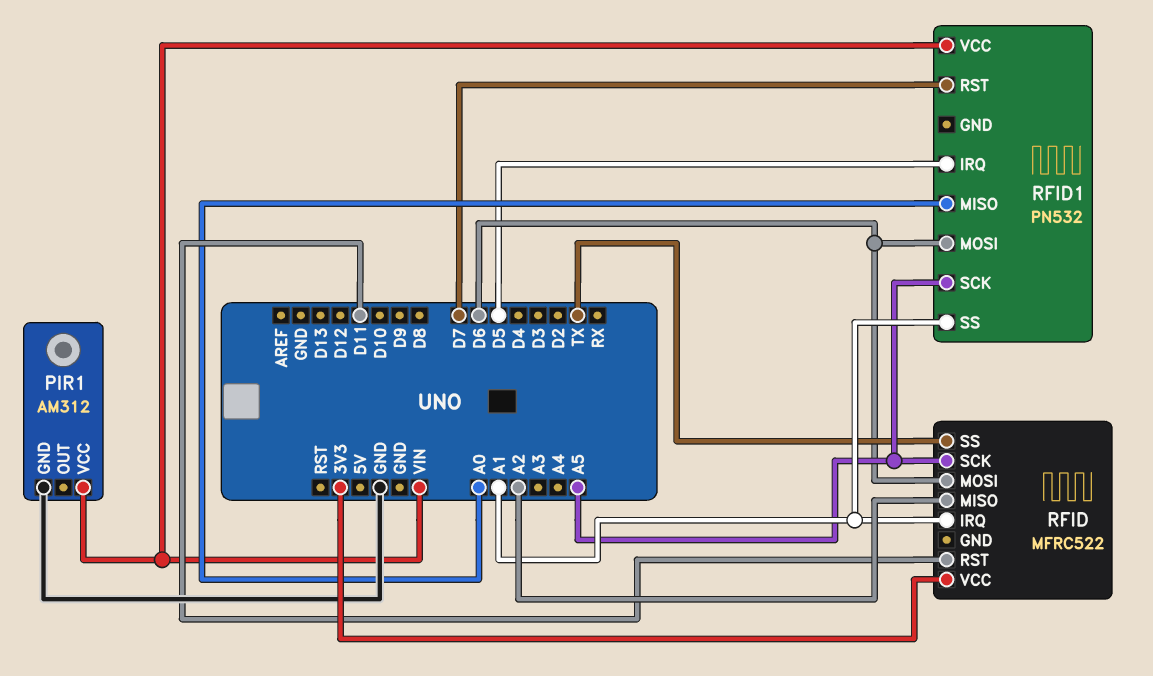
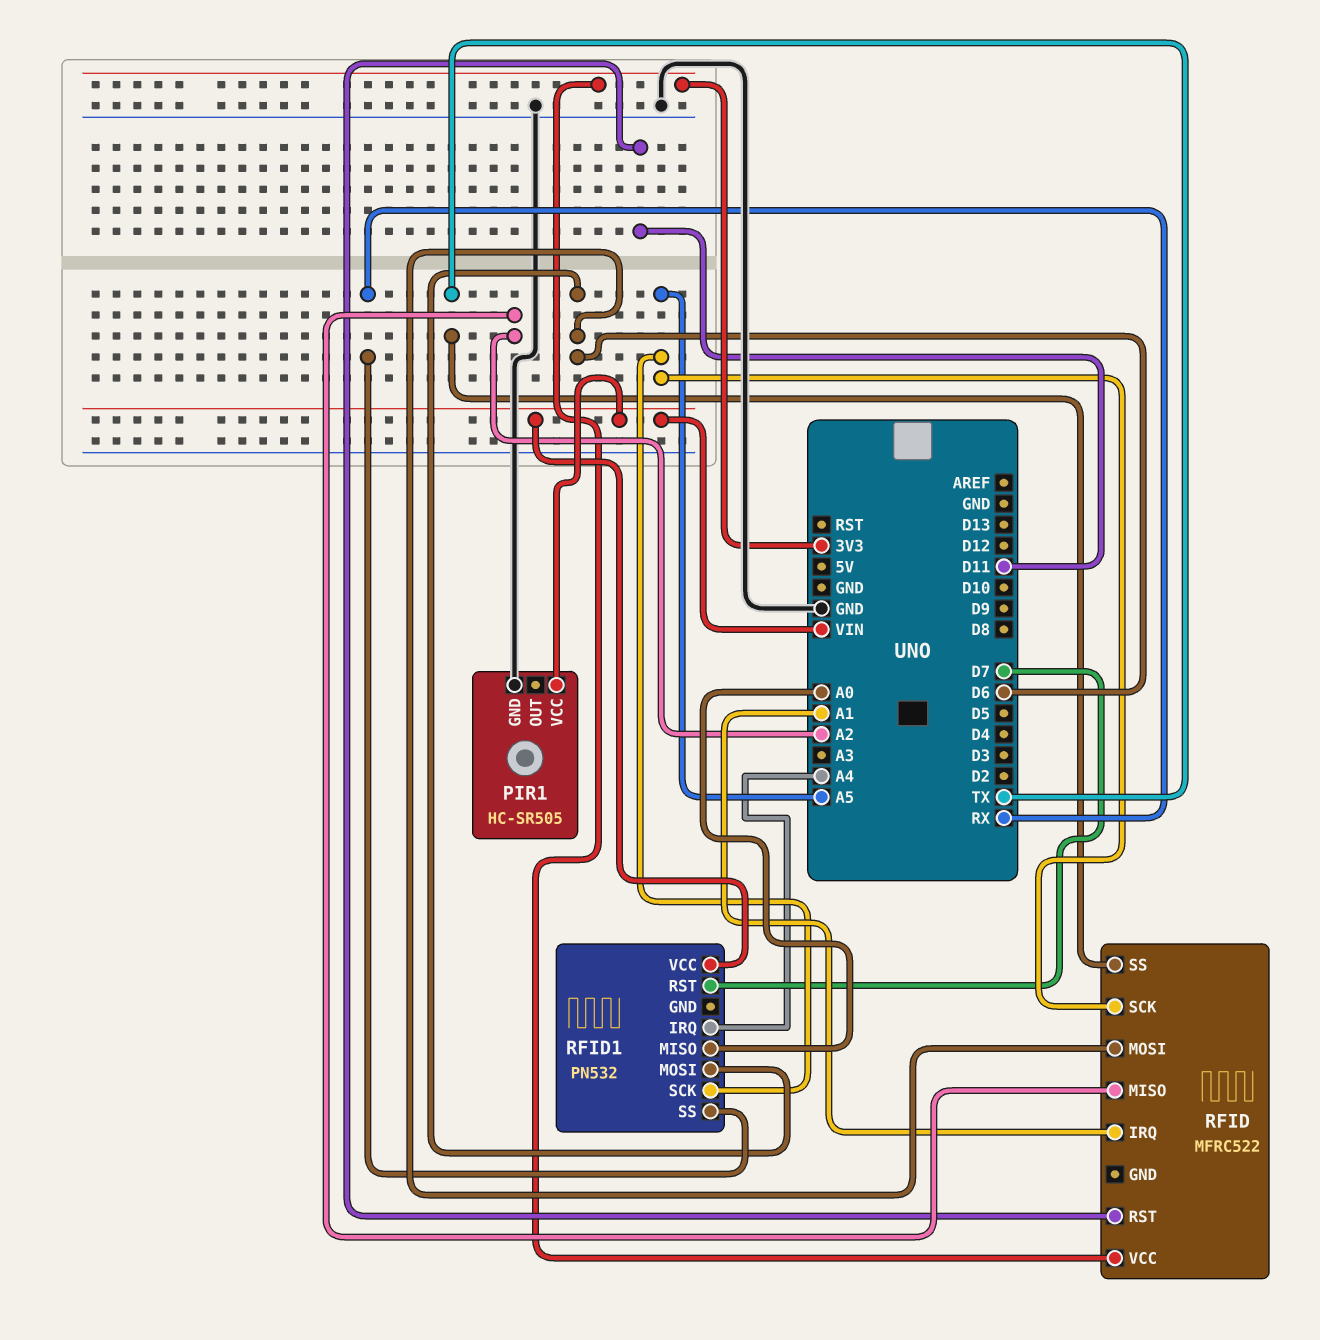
PIR1: AM312 -> HC-SR505
RFID1 pin IRQ: D5 -> A4
RFID1 pin SS: A1 -> RX

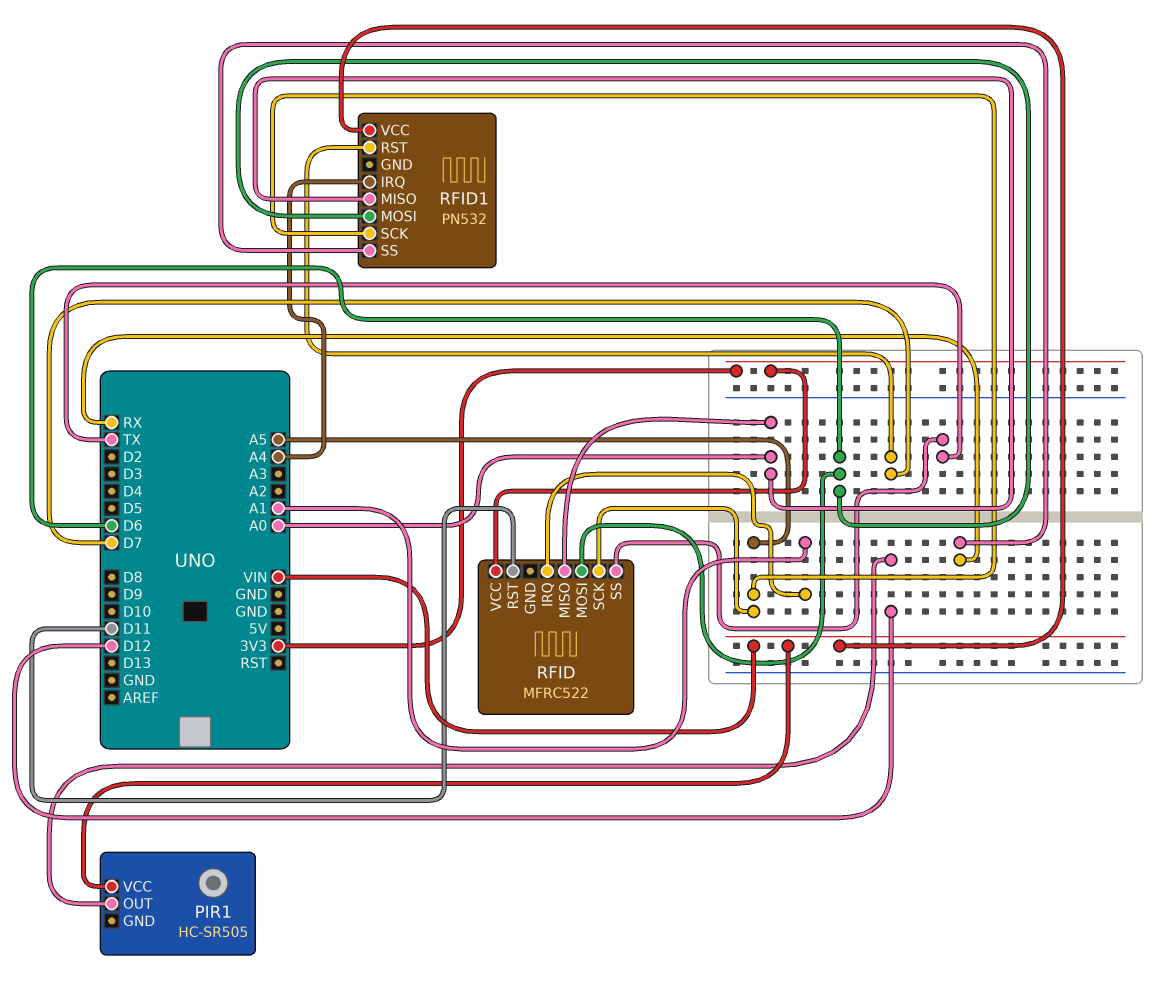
PIR1 pin GND: GND -> none
PIR1 pin OUT: none -> D12
RFID pin MISO: A2 -> A0

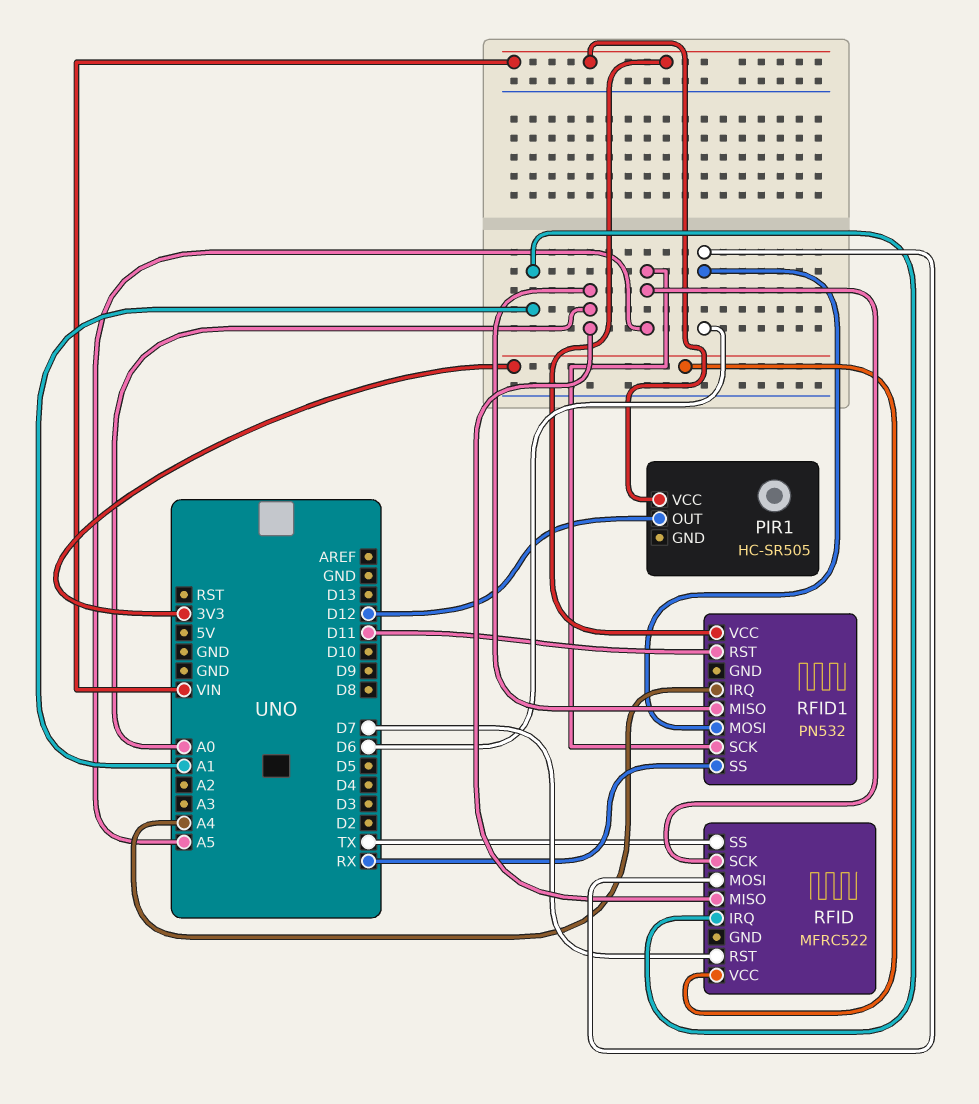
RFID pin RST: D11 -> D7
RFID1 pin RST: D7 -> D11

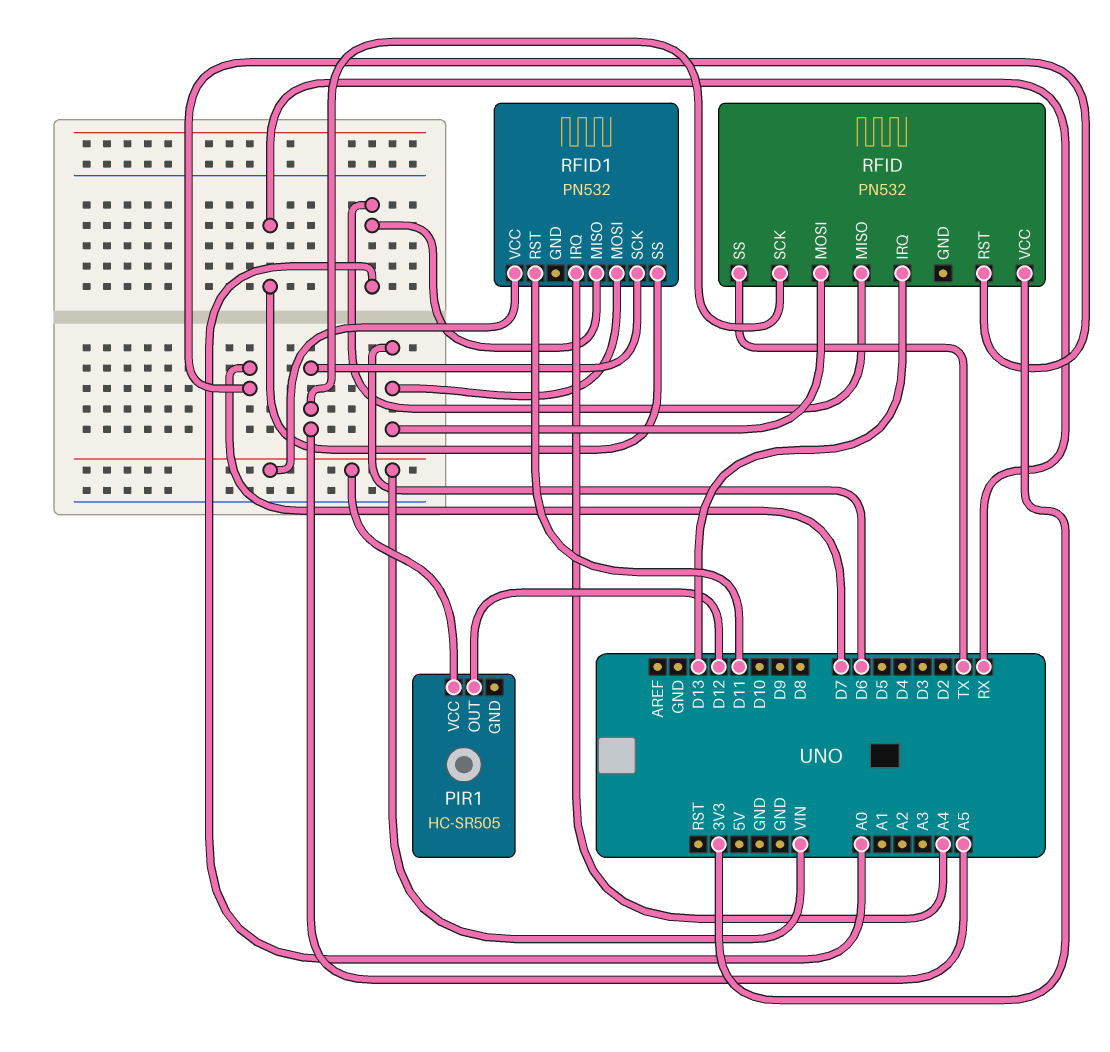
RFID: MFRC522 -> PN532
RFID pin IRQ: A1 -> D13

